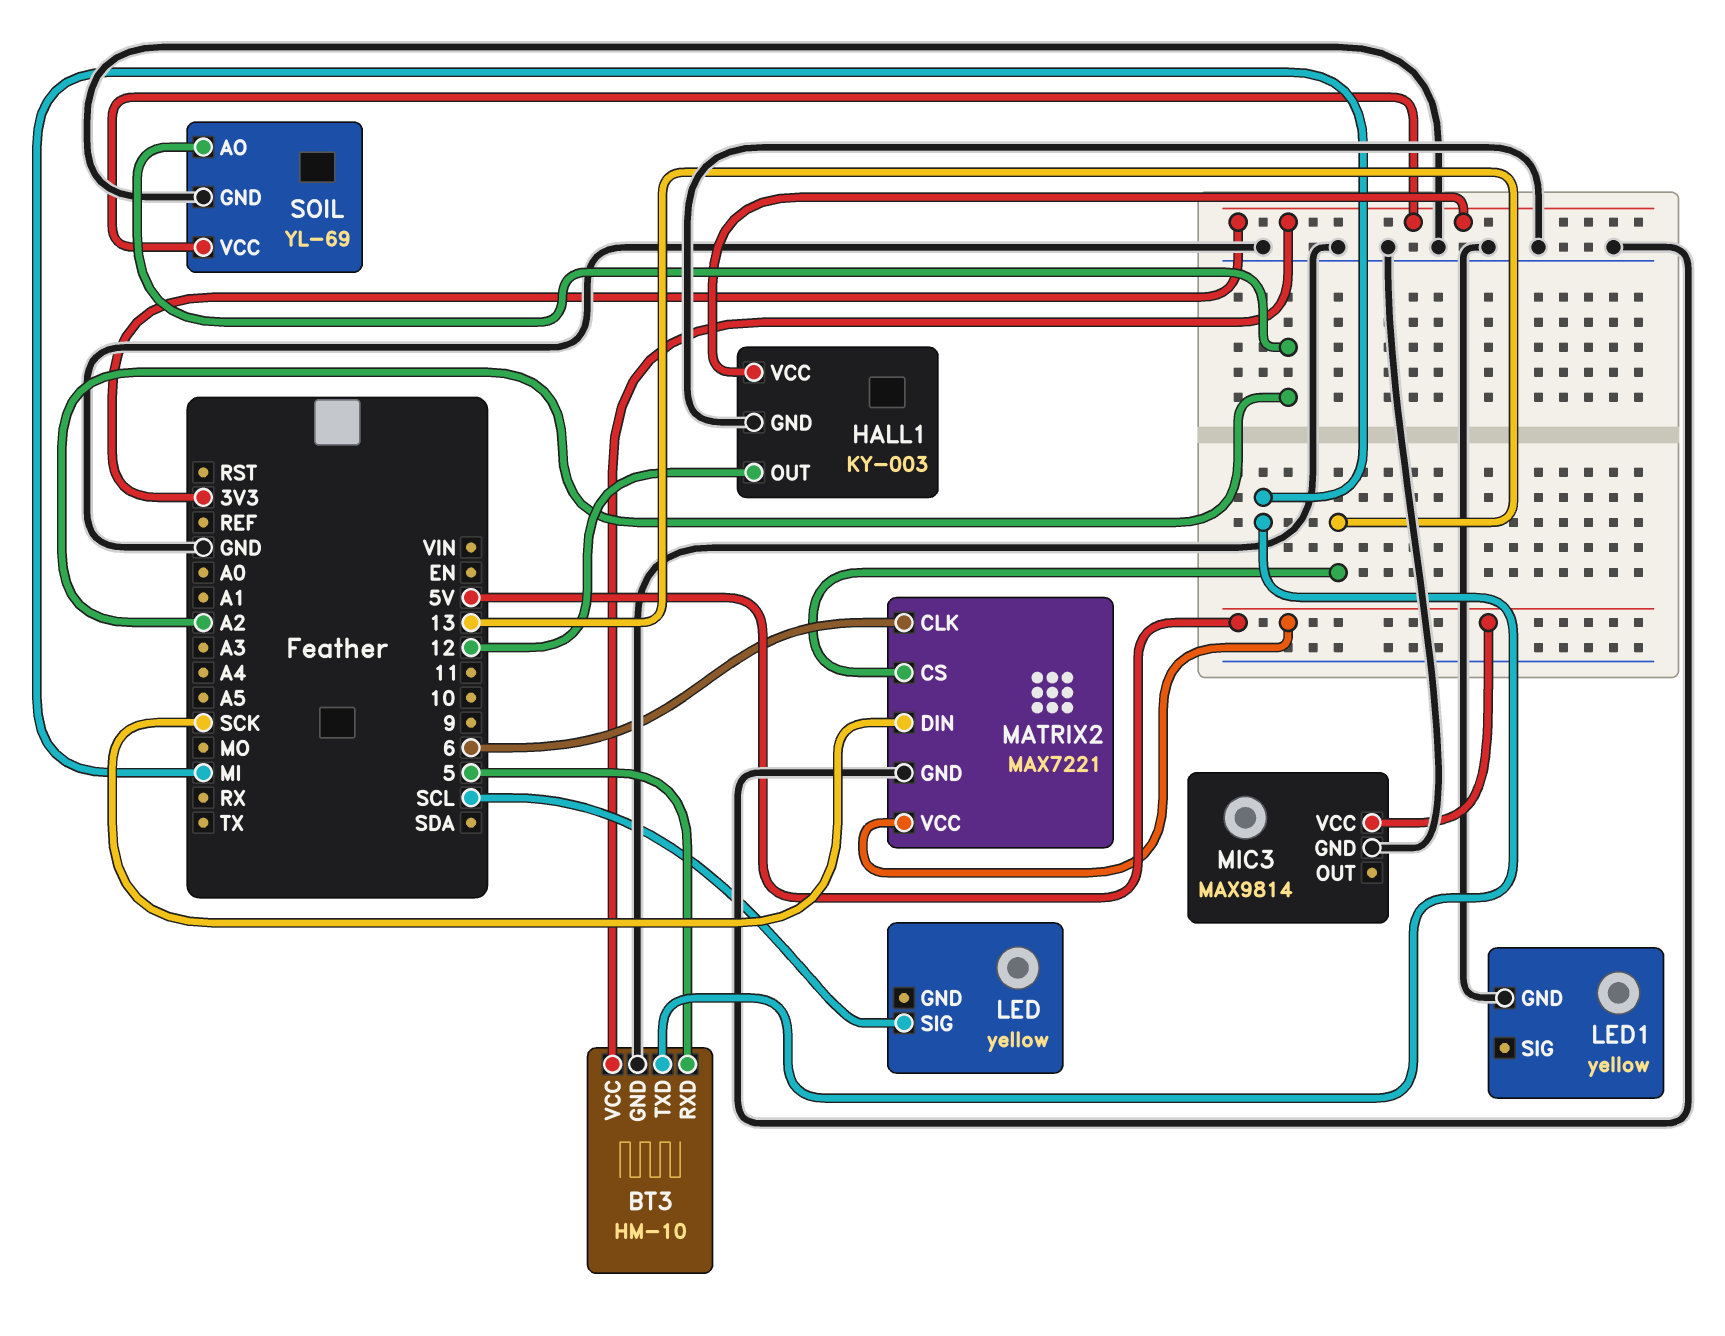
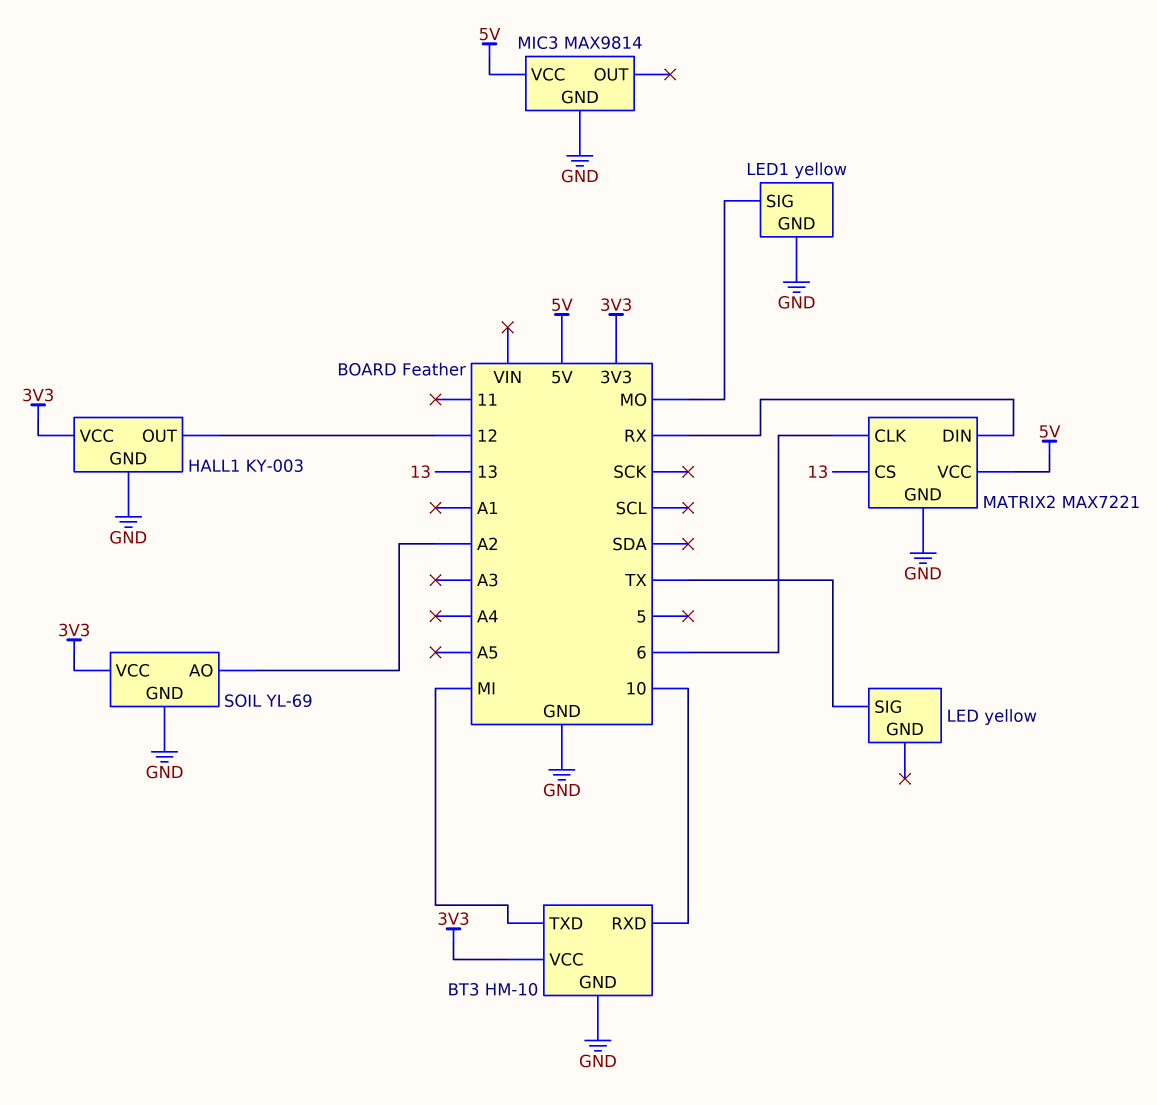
BT3 pin RXD: 5 -> 10
LED pin SIG: SCL -> TX
LED1 pin SIG: none -> MO
MATRIX2 pin DIN: SCK -> RX

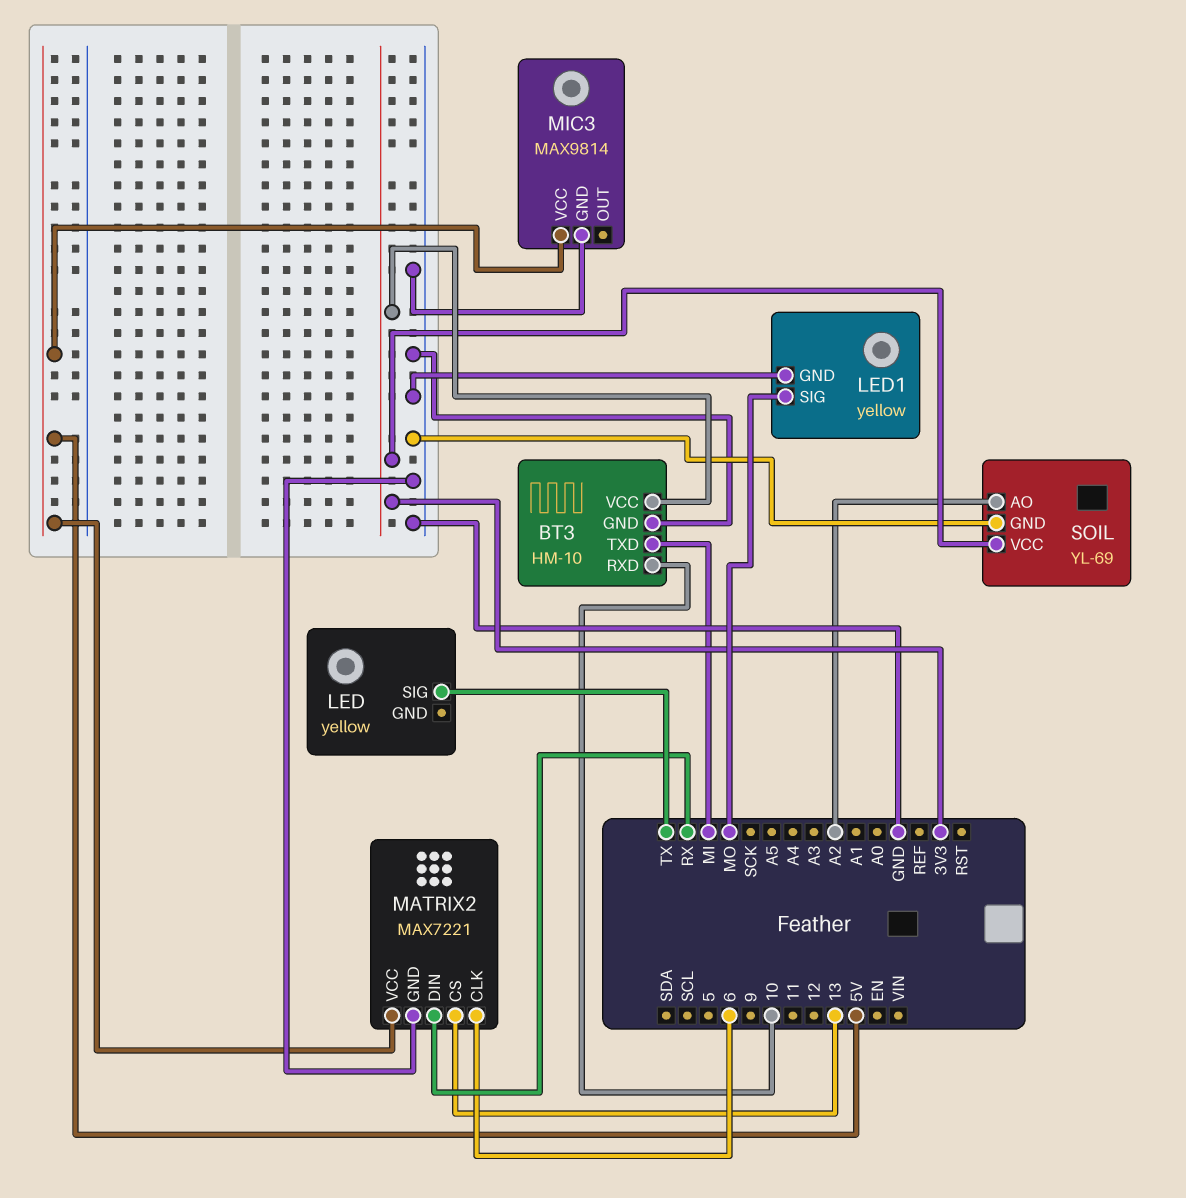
HALL1: KY-003 -> none
HALL1 pin GND: GND -> none
HALL1 pin OUT: 12 -> none
HALL1 pin VCC: 3V3 -> none

